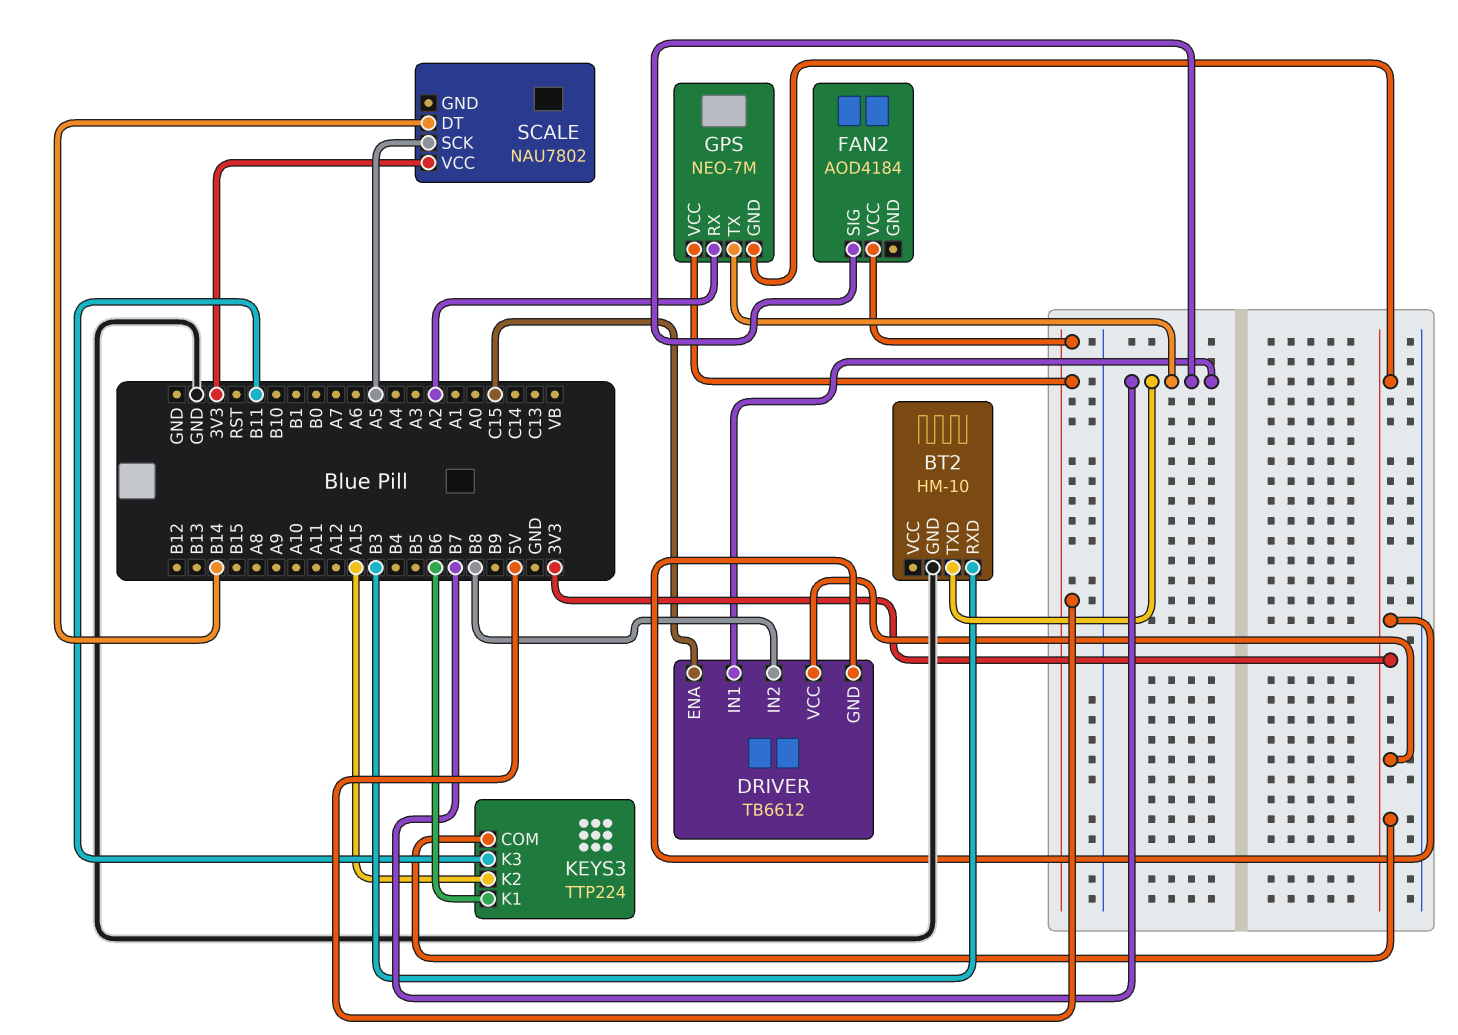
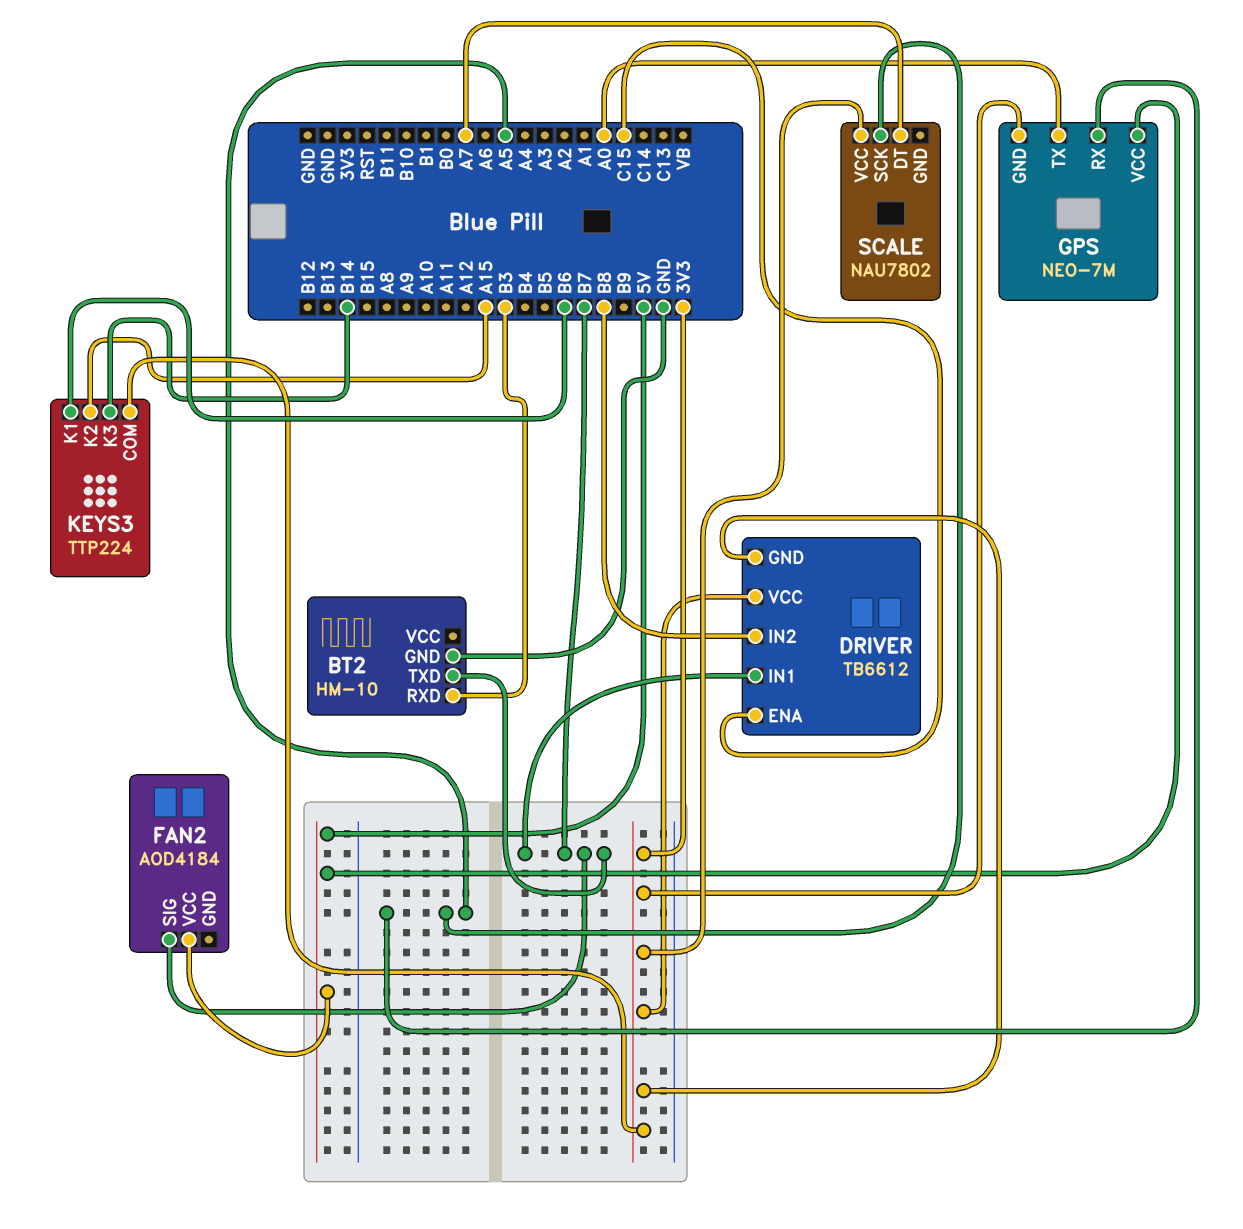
GPS pin RX: A2 -> A5
GPS pin TX: B7 -> A0
KEYS3 pin K3: B11 -> B14
SCALE pin DT: B14 -> A7

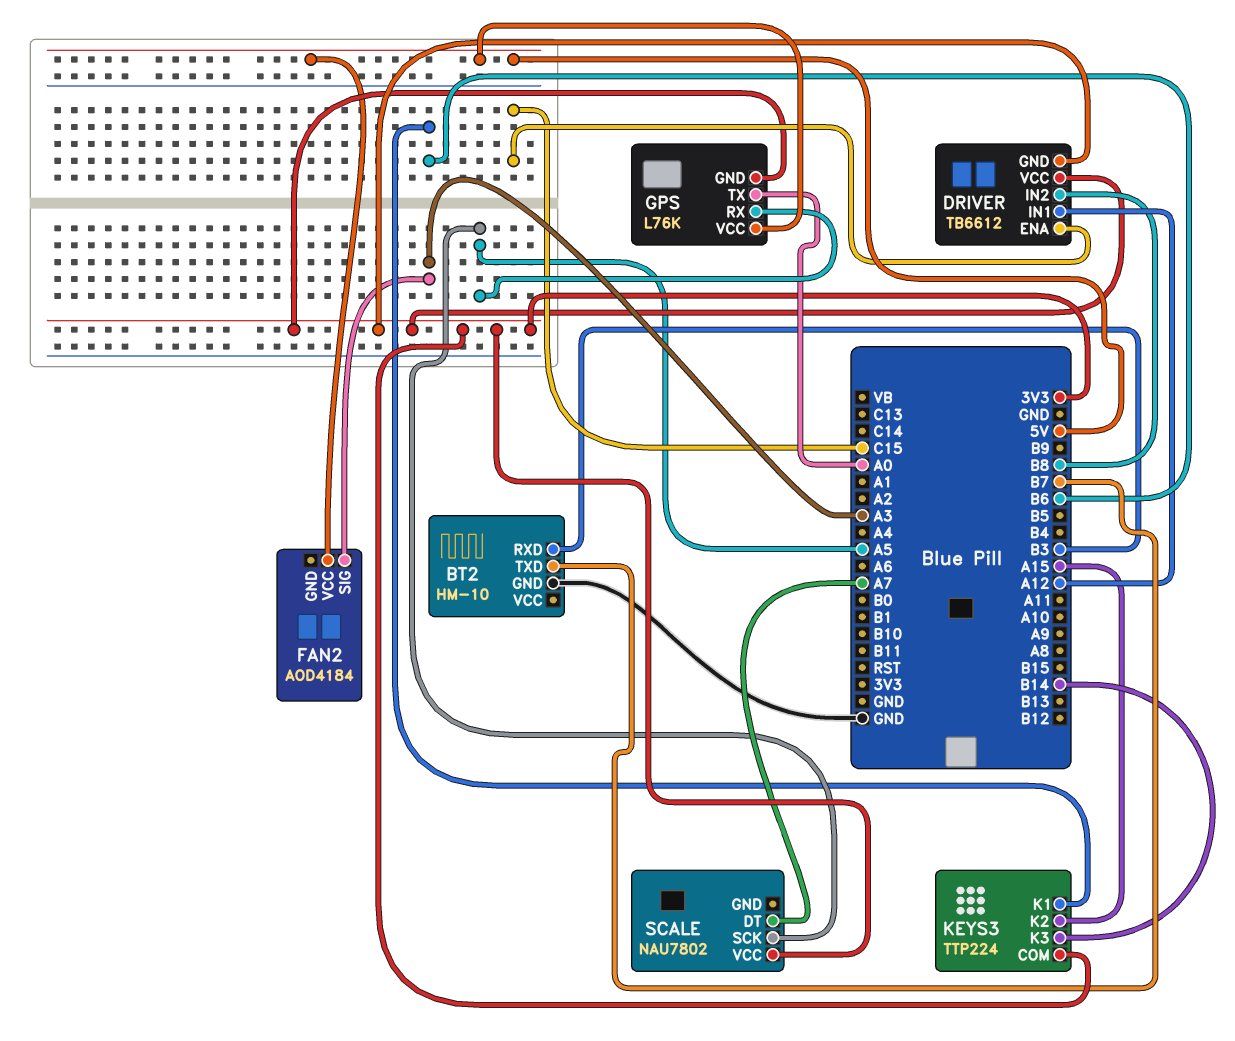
DRIVER pin IN1: B7 -> A12
FAN2 pin SIG: B7 -> A3
GPS: NEO-7M -> L76K

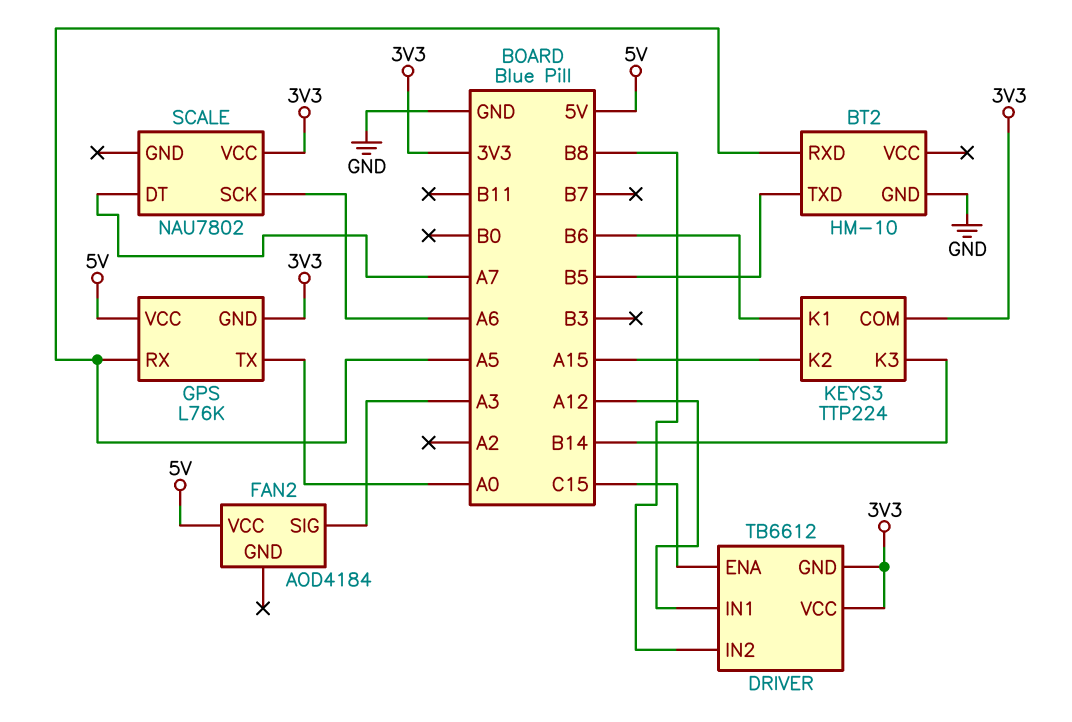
BT2 pin RXD: B3 -> A5
BT2 pin TXD: B7 -> B5
SCALE pin SCK: A5 -> A6

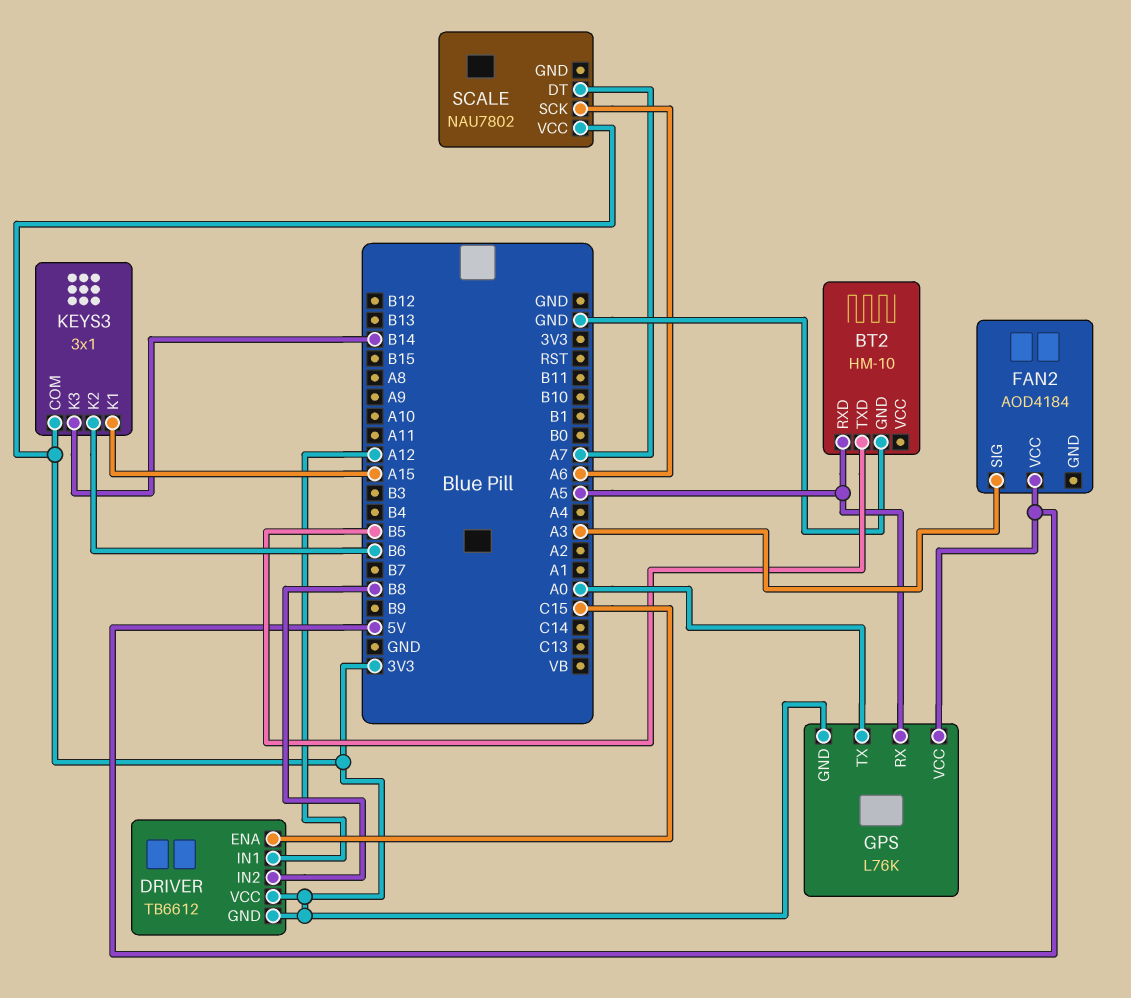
KEYS3: TTP224 -> 3x1
KEYS3 pin K1: B6 -> A15
KEYS3 pin K2: A15 -> B6

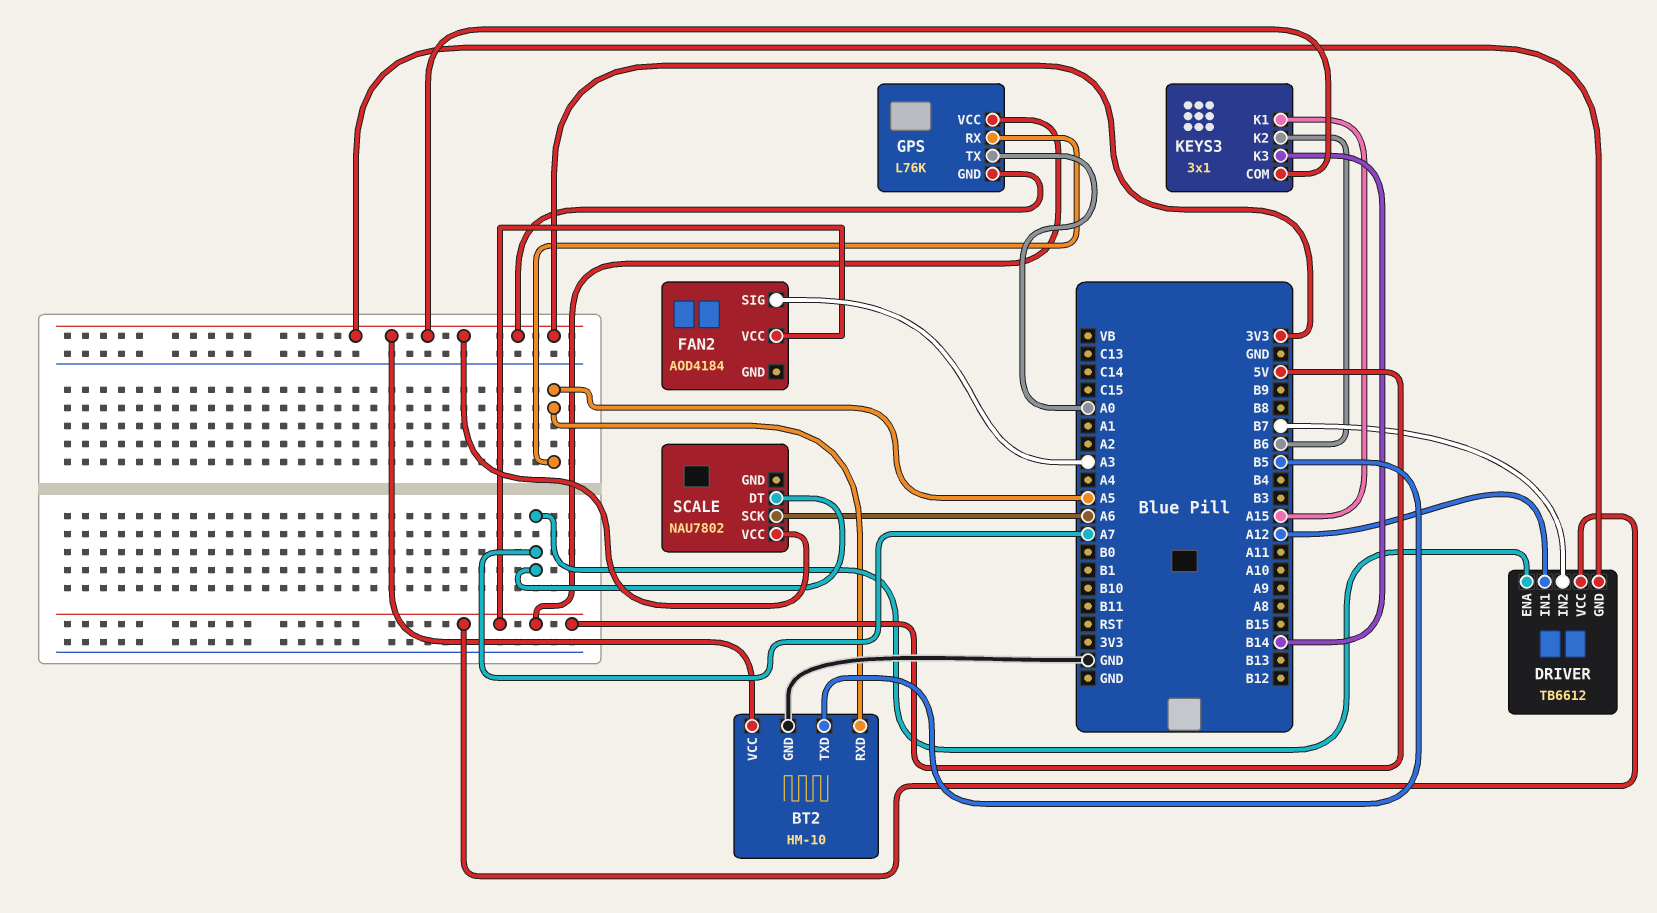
BT2 pin VCC: none -> 3V3
DRIVER pin ENA: C15 -> A7
DRIVER pin IN2: B8 -> B7
DRIVER pin VCC: 3V3 -> 5V

